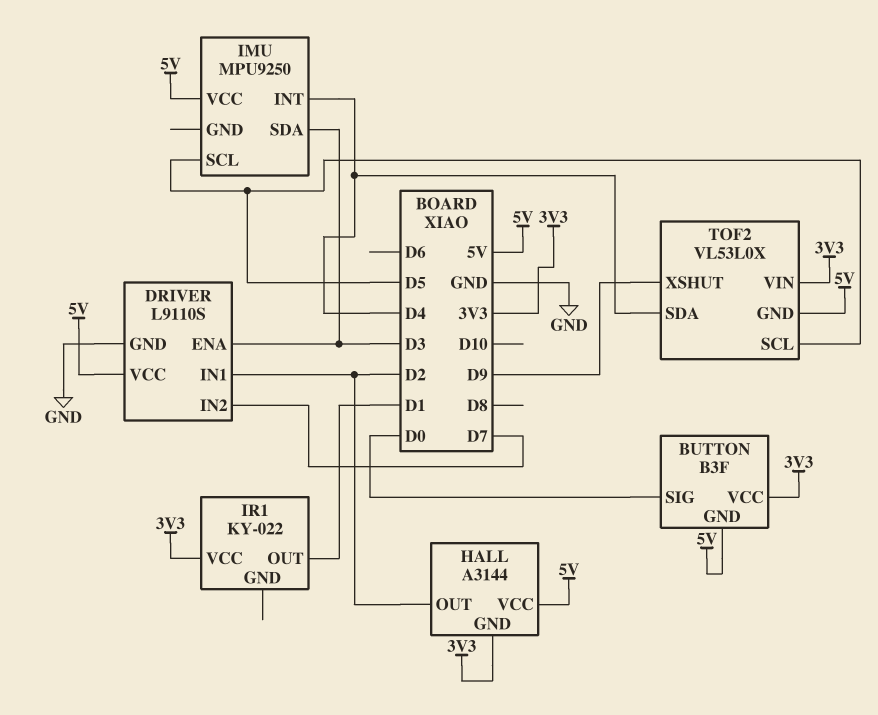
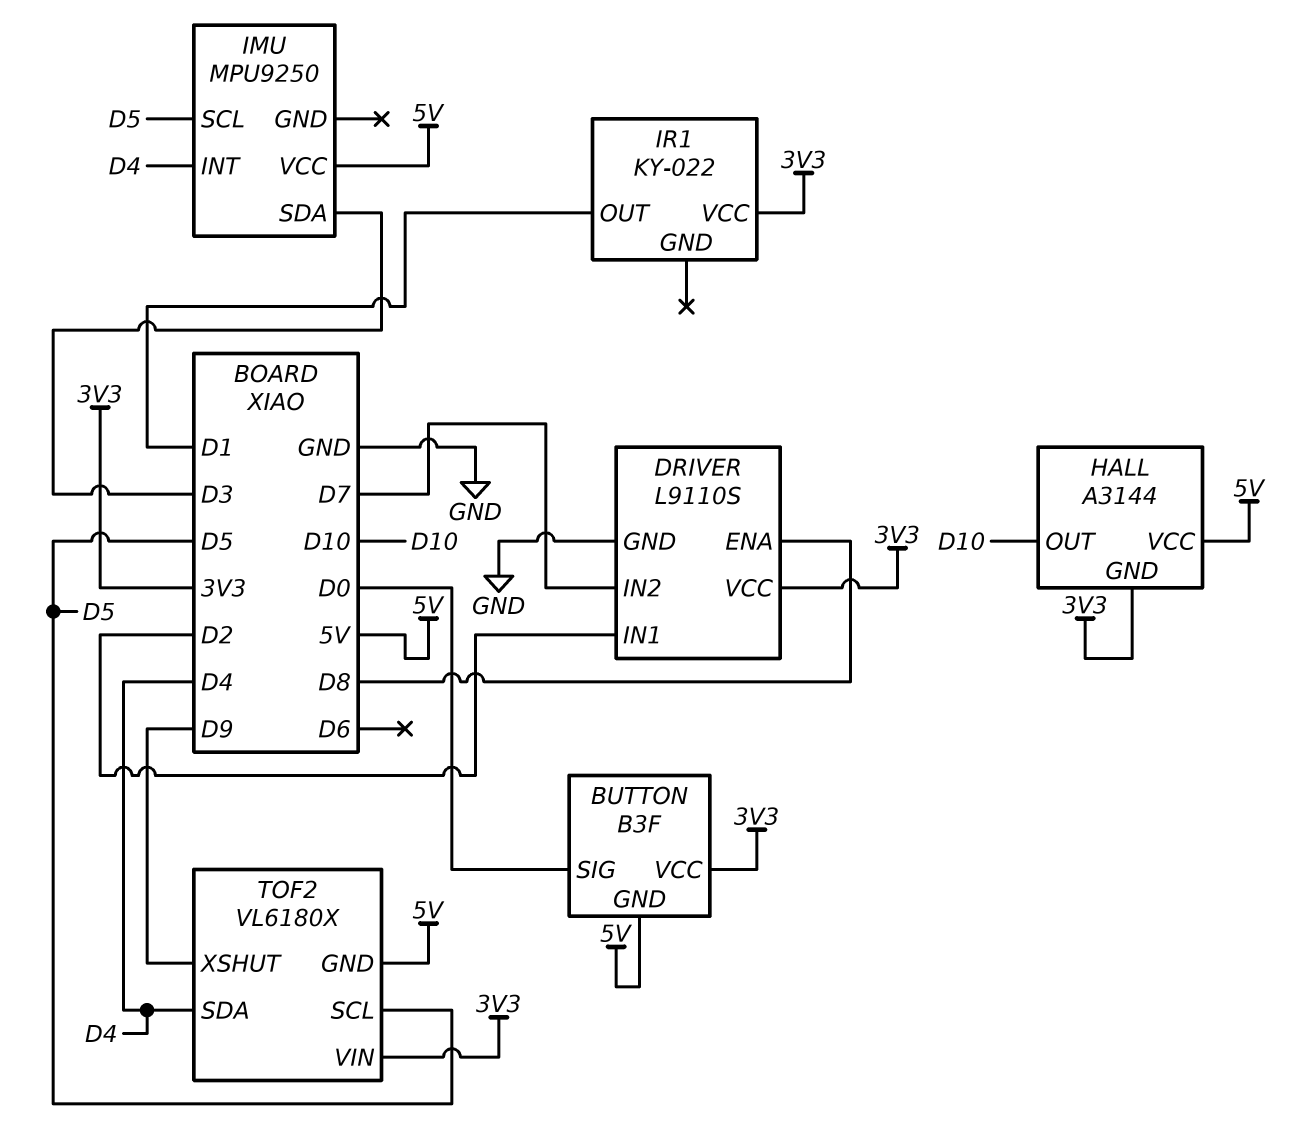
DRIVER pin ENA: D3 -> D8
DRIVER pin VCC: 5V -> 3V3
HALL pin OUT: D2 -> D10
TOF2: VL53L0X -> VL6180X

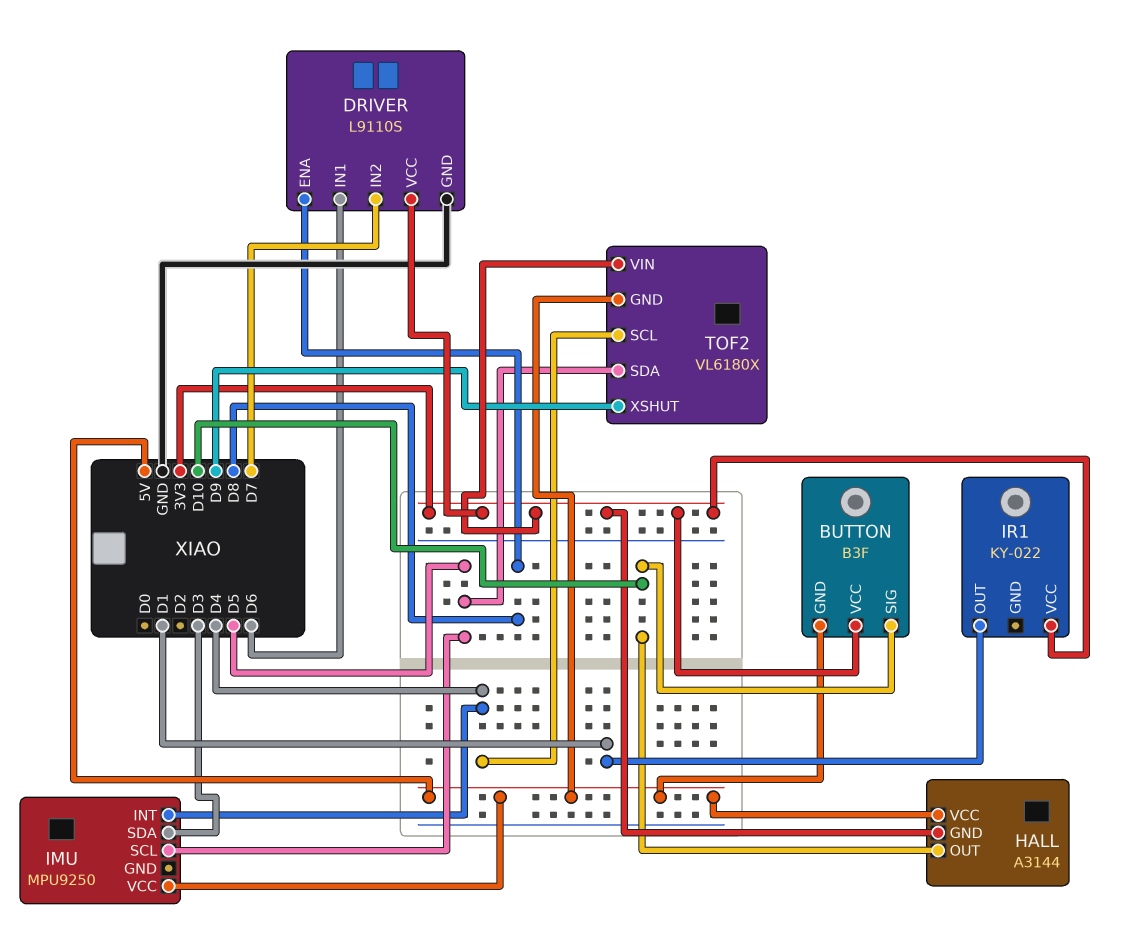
BUTTON pin SIG: D0 -> D10
DRIVER pin IN1: D2 -> D6
TOF2 pin SCL: D5 -> D4
TOF2 pin SDA: D4 -> D5

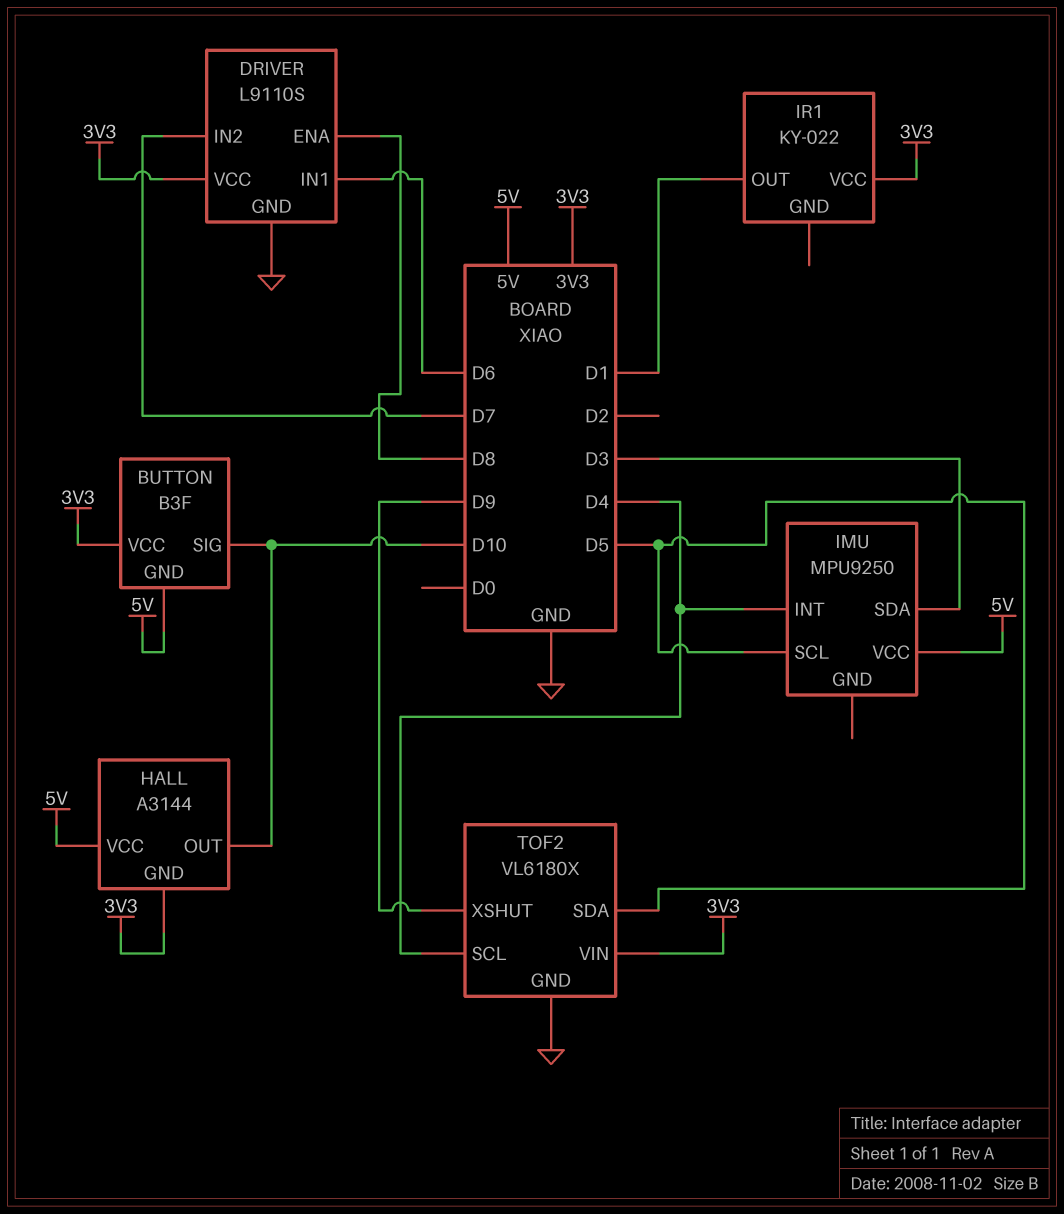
TOF2 pin GND: 5V -> GND

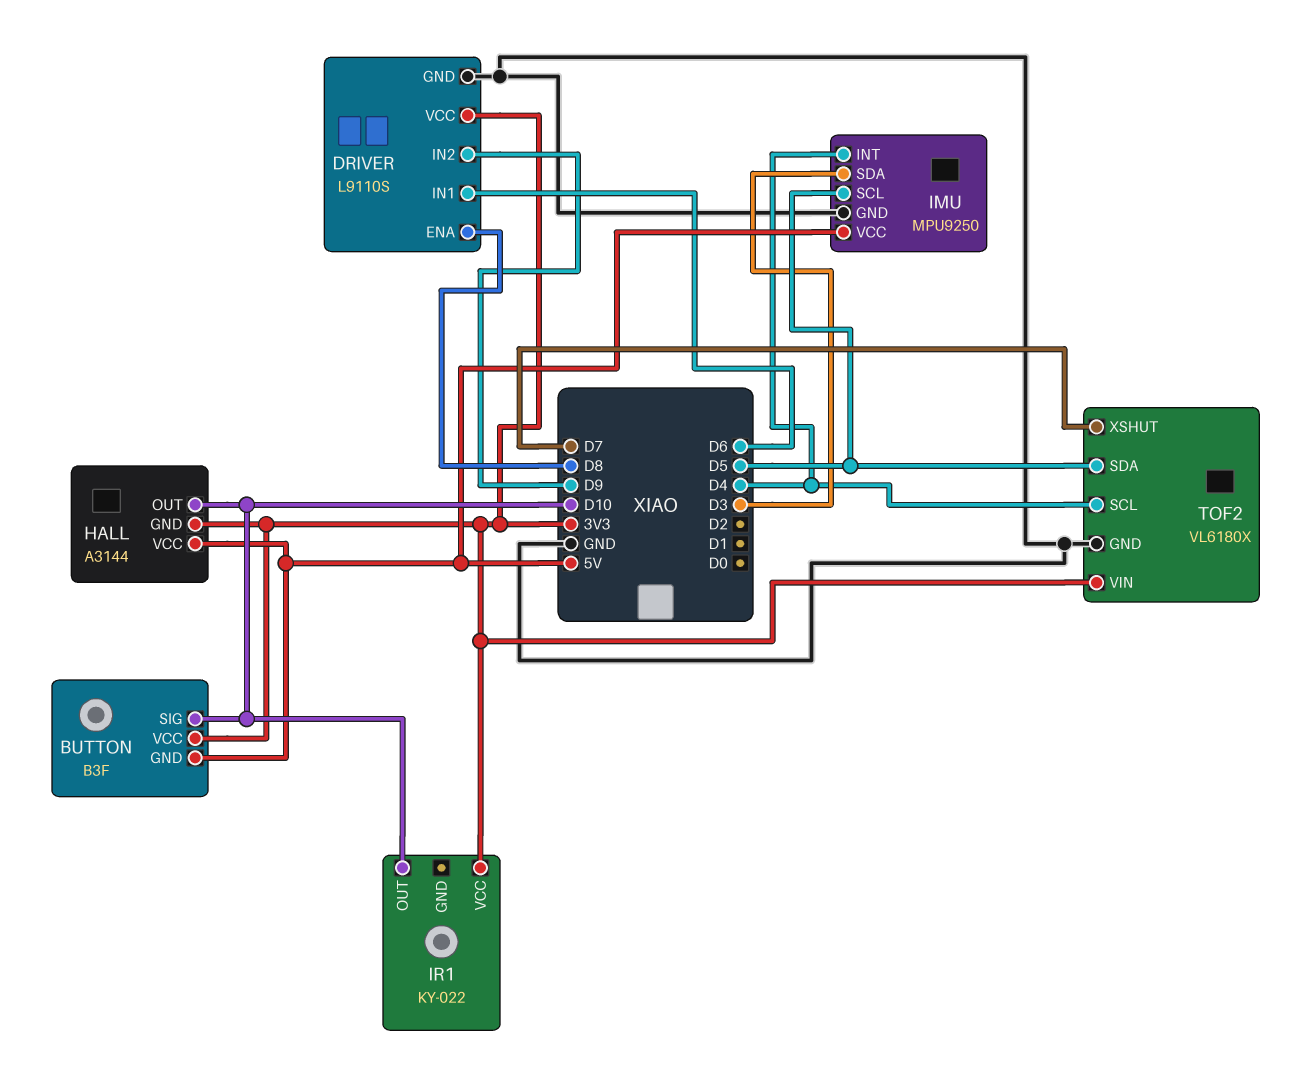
DRIVER pin IN2: D7 -> D9
IMU pin GND: none -> GND
IR1 pin OUT: D1 -> D10
TOF2 pin XSHUT: D9 -> D7

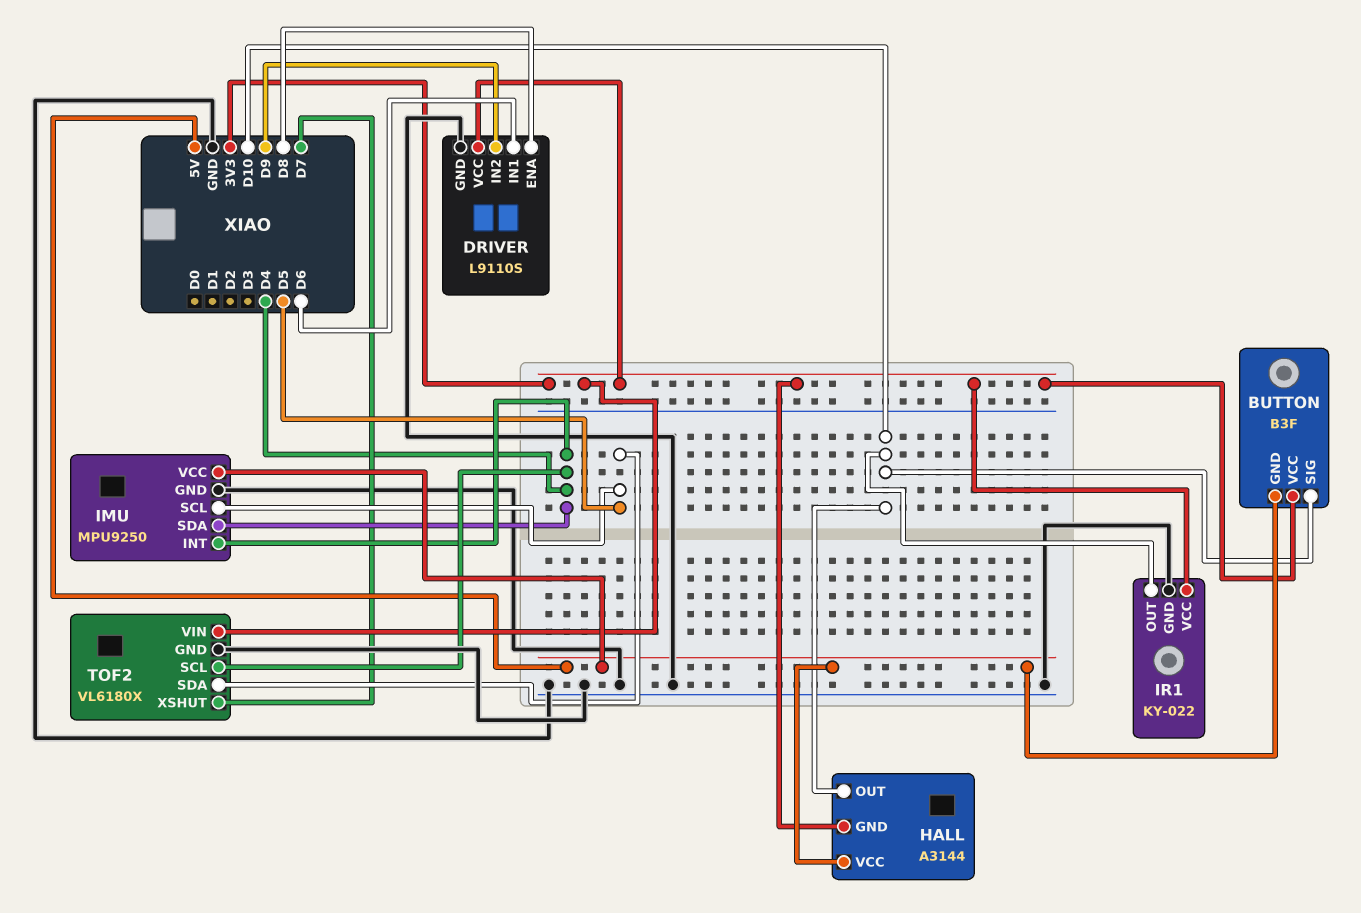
IMU pin SDA: D3 -> D4
IR1 pin GND: none -> GND

